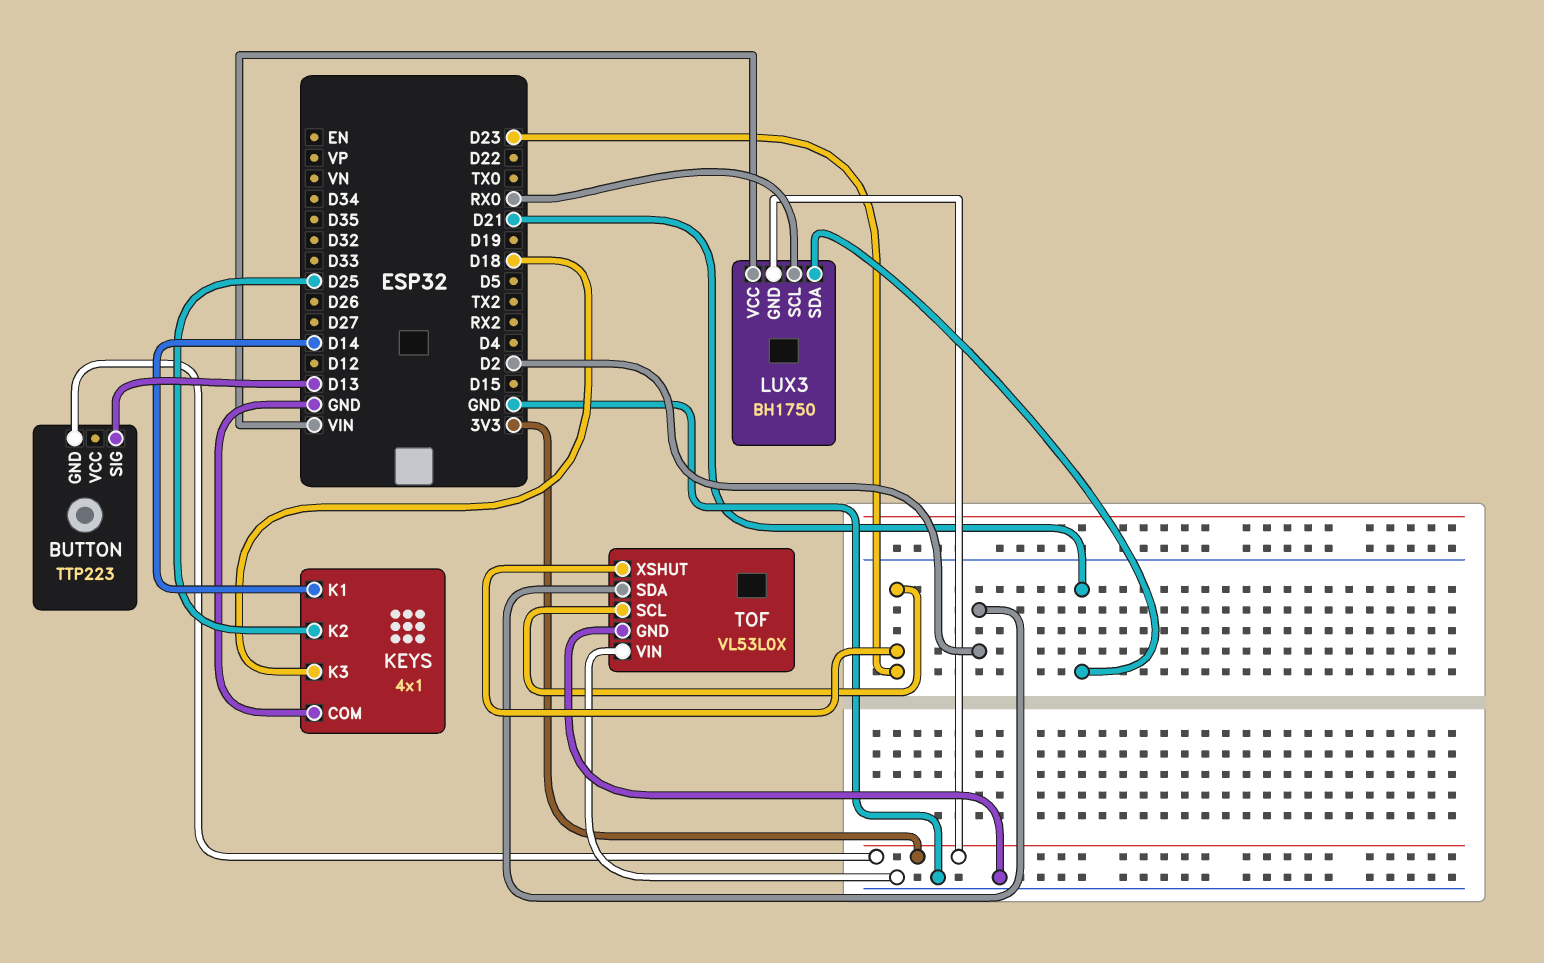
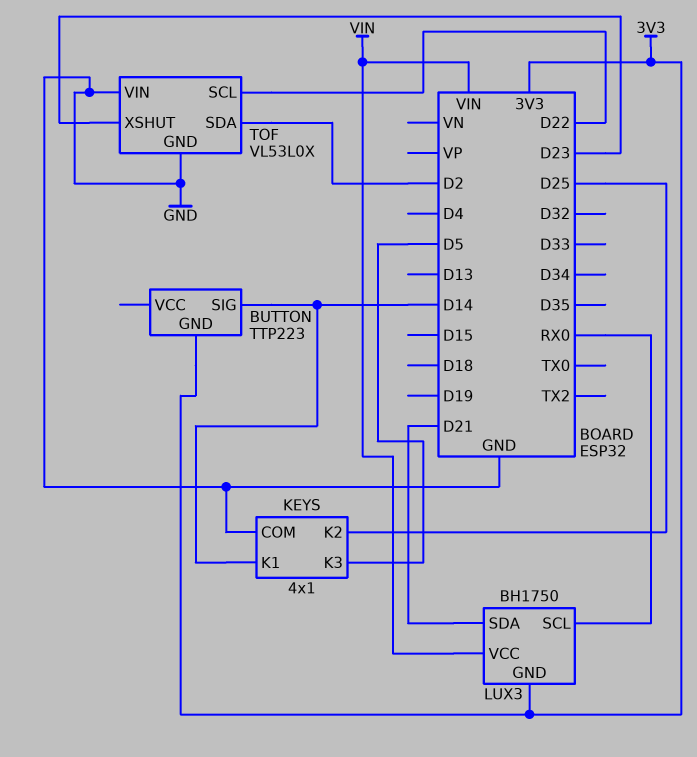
BUTTON pin SIG: D13 -> D14
KEYS pin K3: D18 -> D5
TOF pin SCL: D23 -> D22

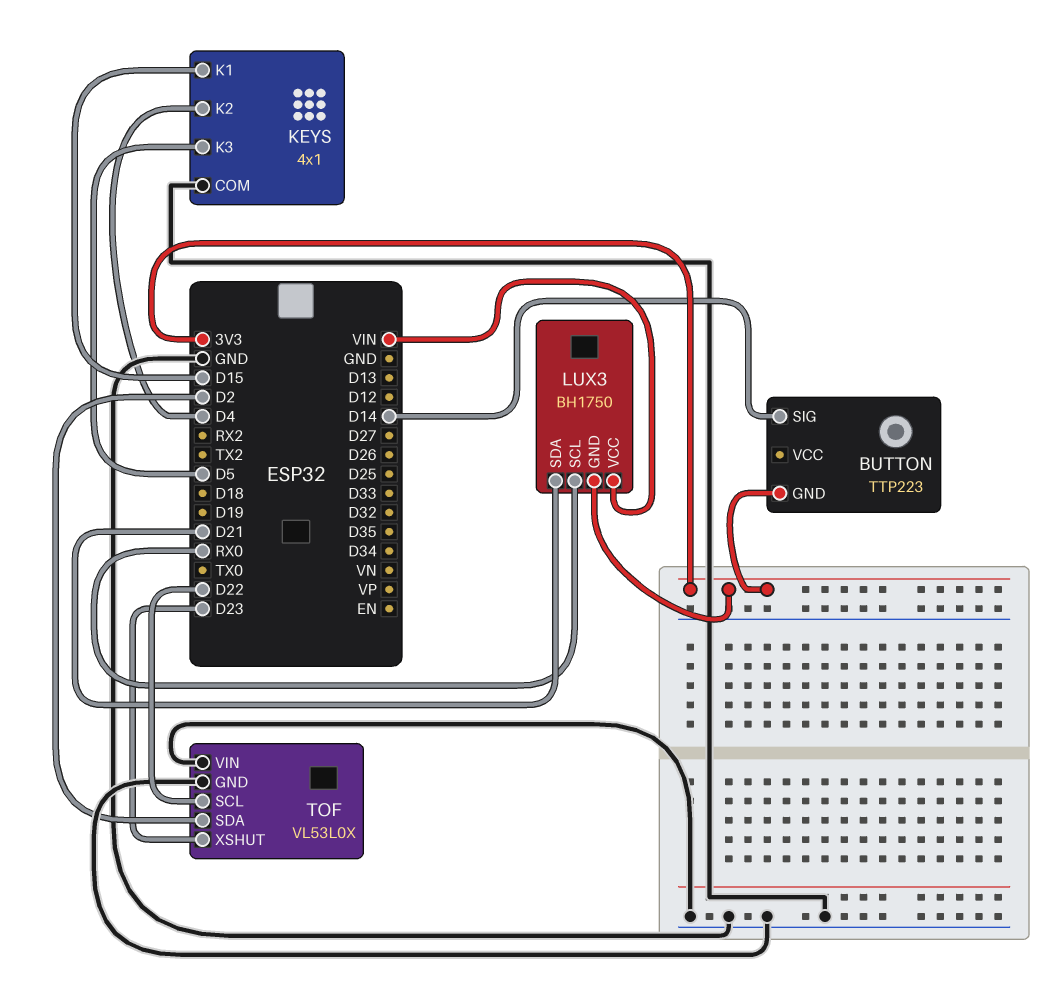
KEYS pin K1: D14 -> D15
KEYS pin K2: D25 -> D4

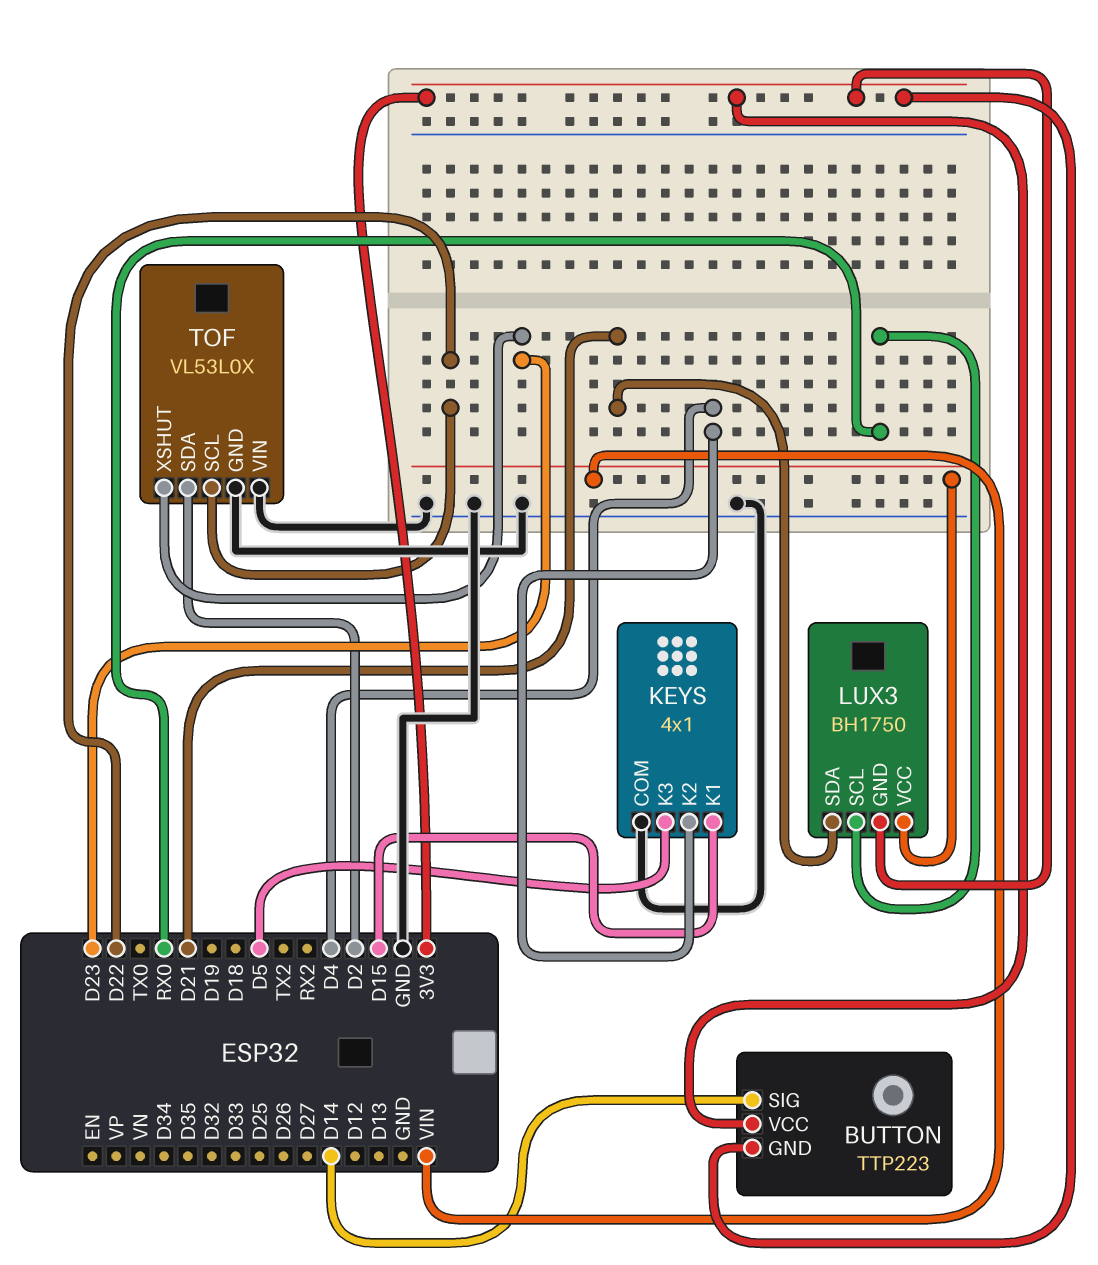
BUTTON pin VCC: none -> 3V3

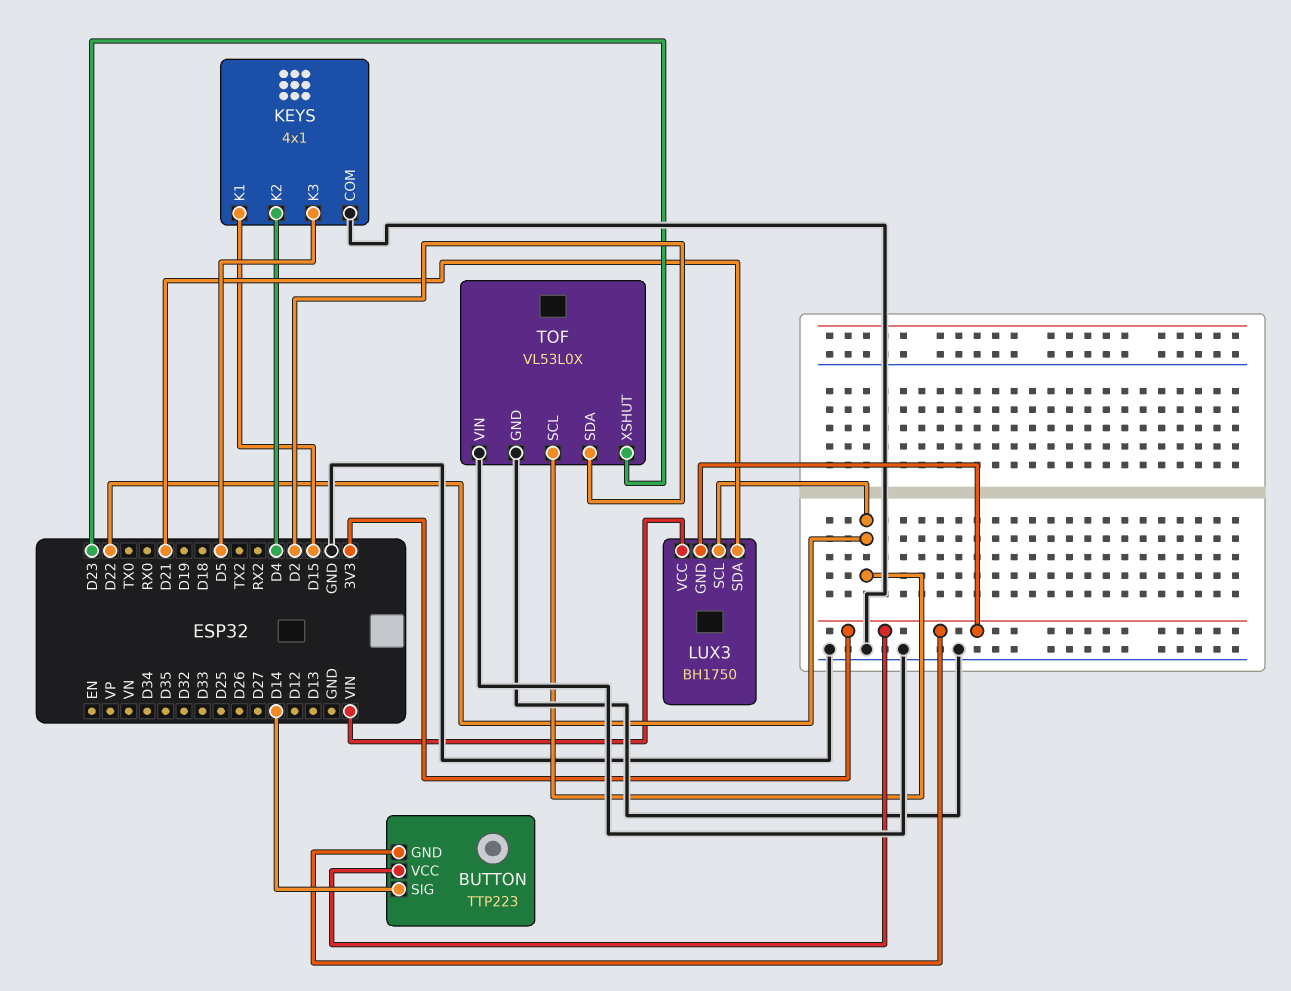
LUX3 pin SCL: RX0 -> D22

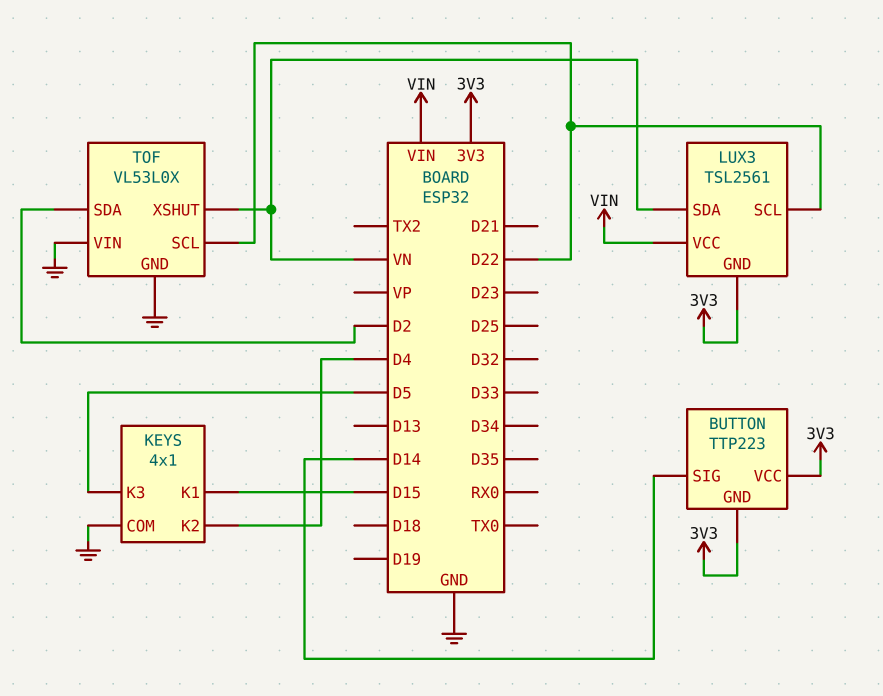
LUX3: BH1750 -> TSL2561
LUX3 pin SDA: D21 -> VN
TOF pin XSHUT: D23 -> VN

